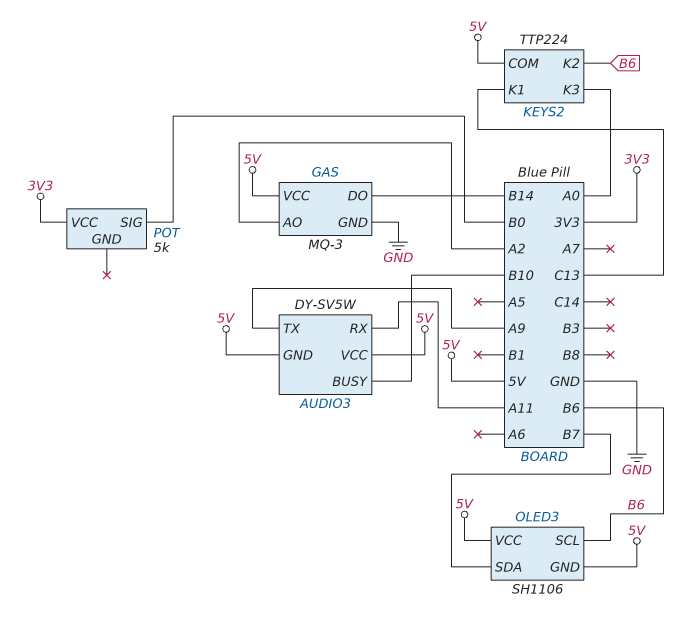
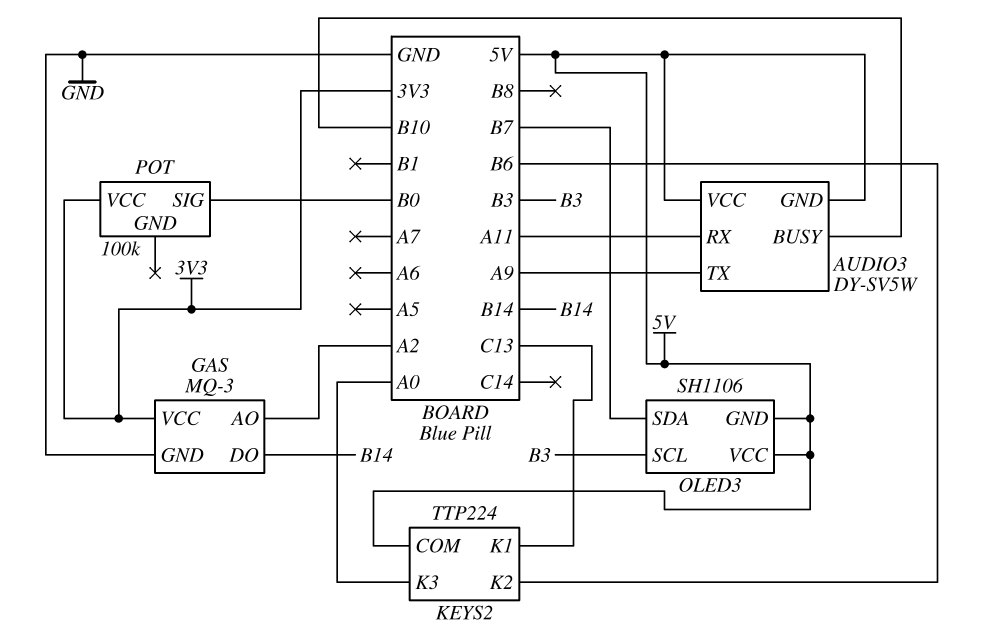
GAS pin VCC: 5V -> 3V3
OLED3 pin SCL: B6 -> B3
POT: 5k -> 100k

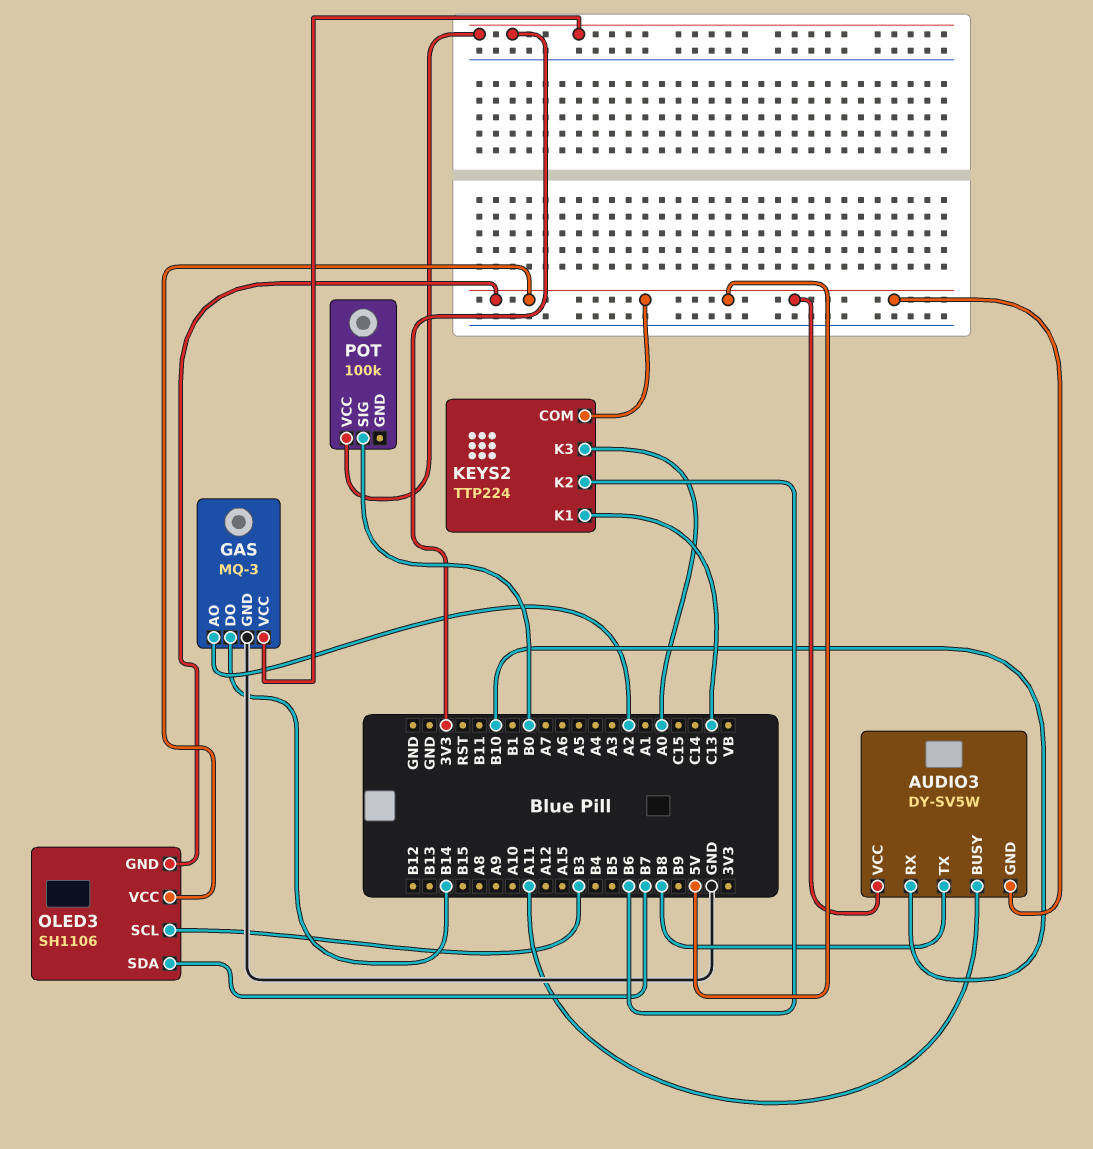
AUDIO3 pin BUSY: B10 -> A11
AUDIO3 pin RX: A11 -> B10
AUDIO3 pin TX: A9 -> B8

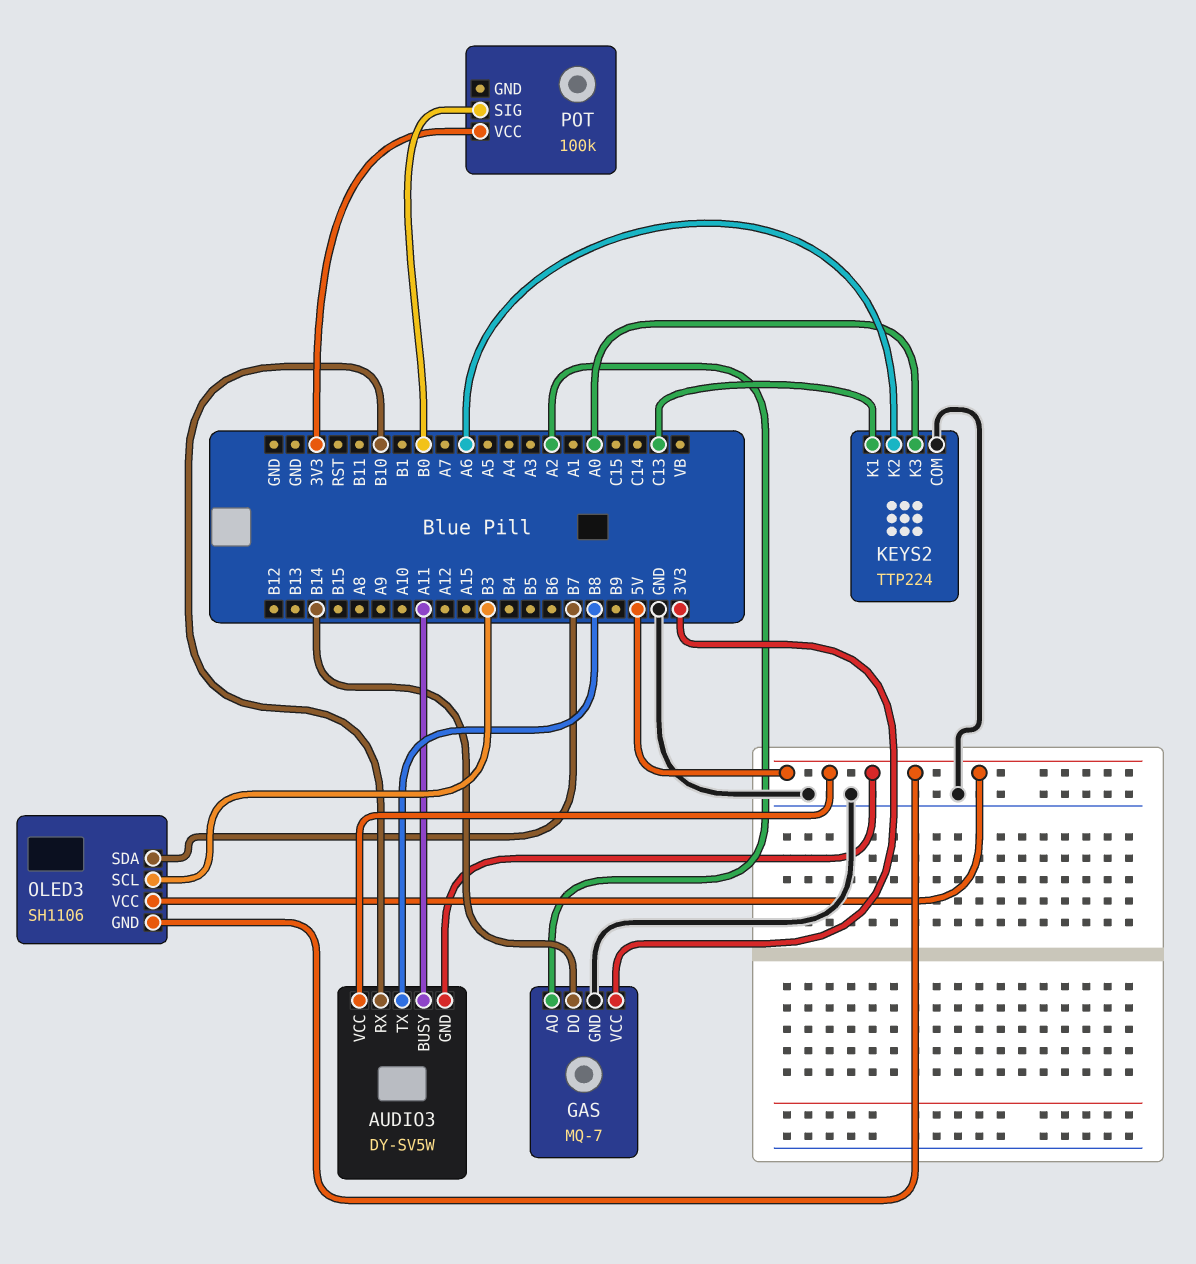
GAS: MQ-3 -> MQ-7
KEYS2 pin COM: 5V -> GND
KEYS2 pin K2: B6 -> A6

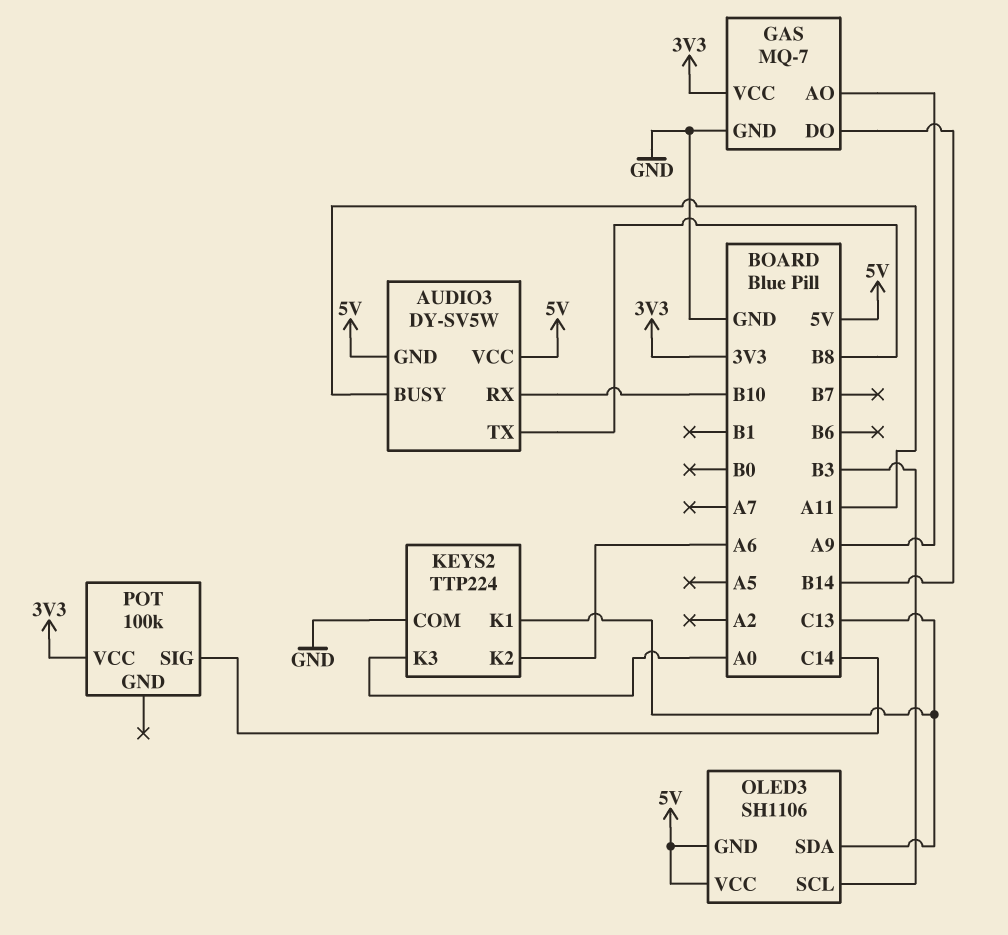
GAS pin AO: A2 -> A9
OLED3 pin SDA: B7 -> C13
POT pin SIG: B0 -> C14

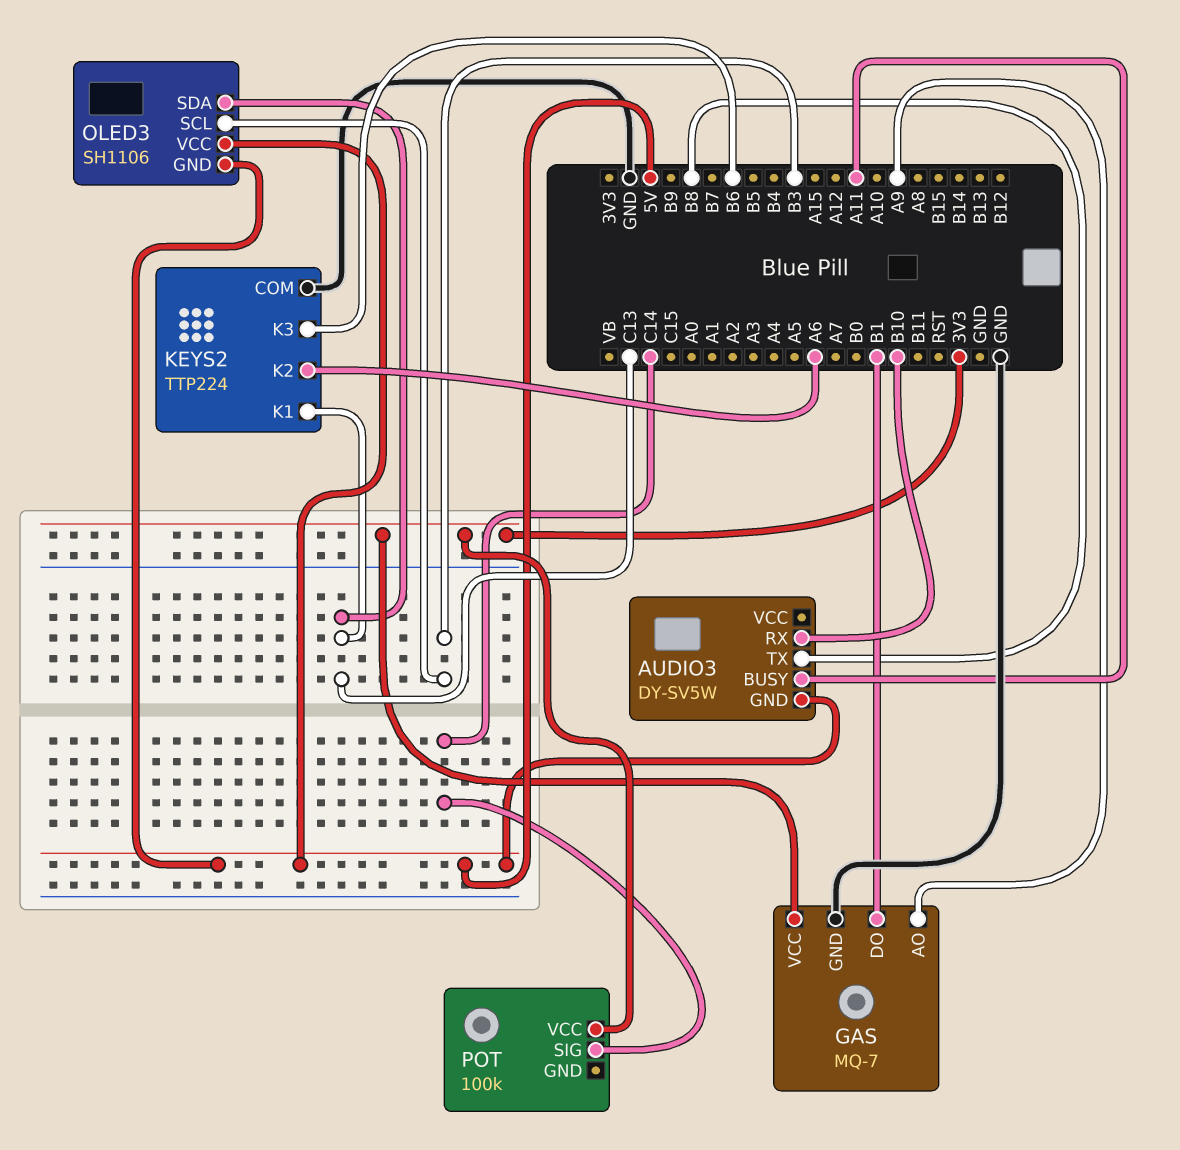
AUDIO3 pin VCC: 5V -> none
GAS pin DO: B14 -> B1
KEYS2 pin K3: A0 -> B6

